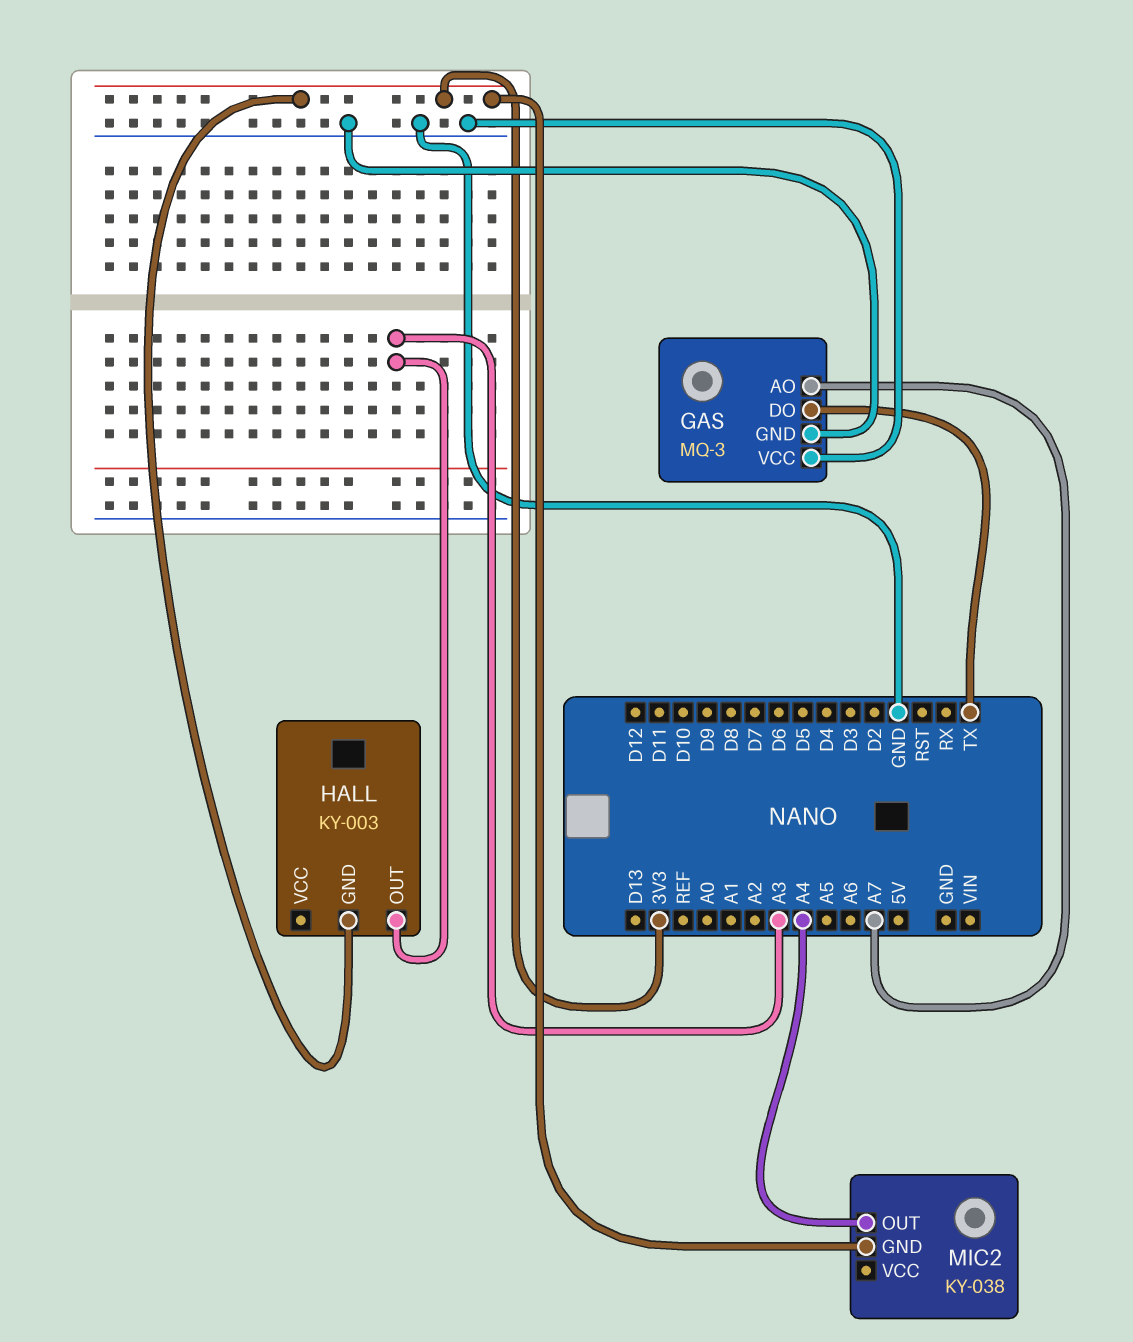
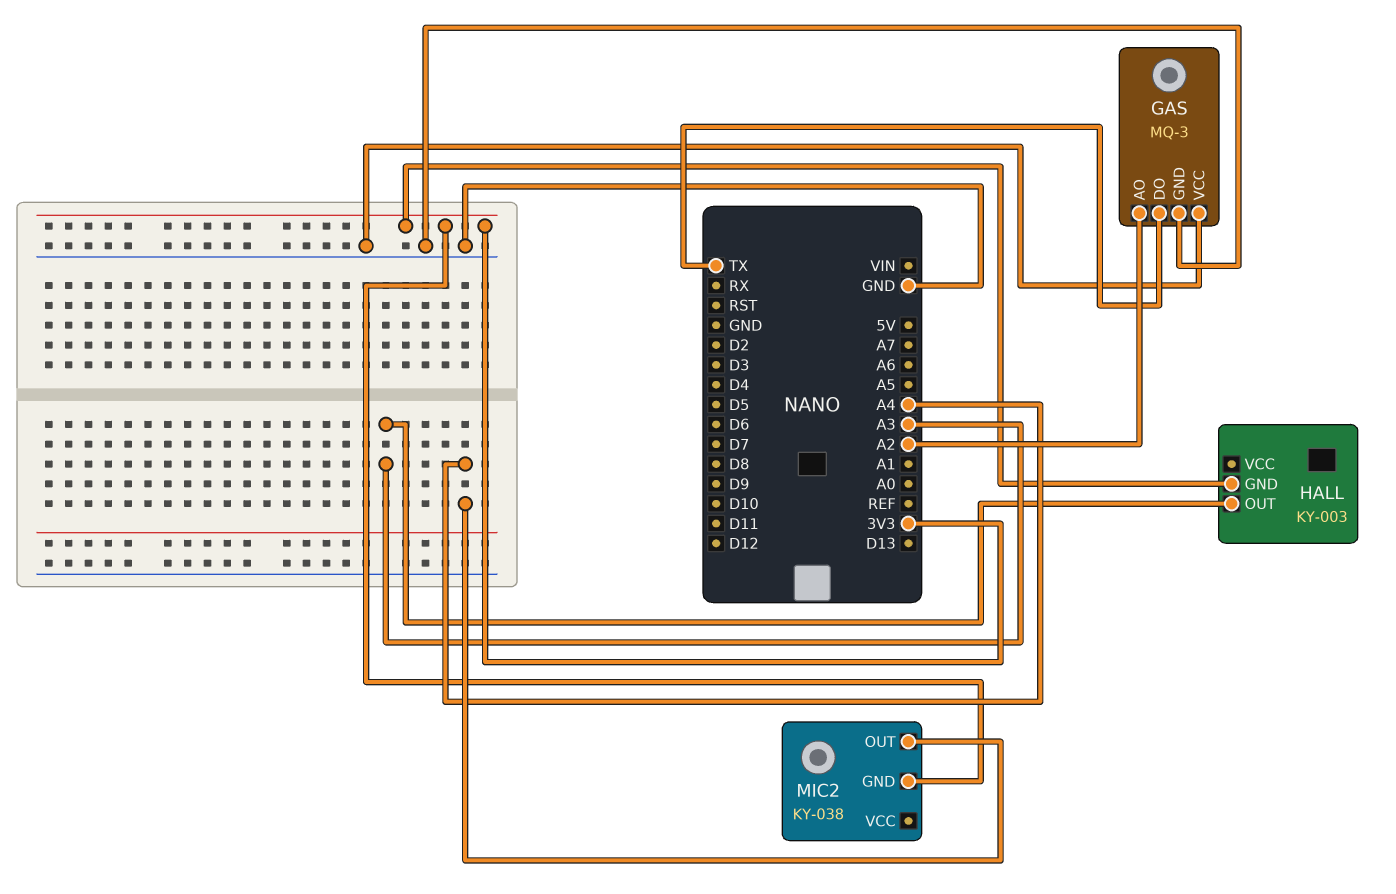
GAS pin AO: A7 -> A2

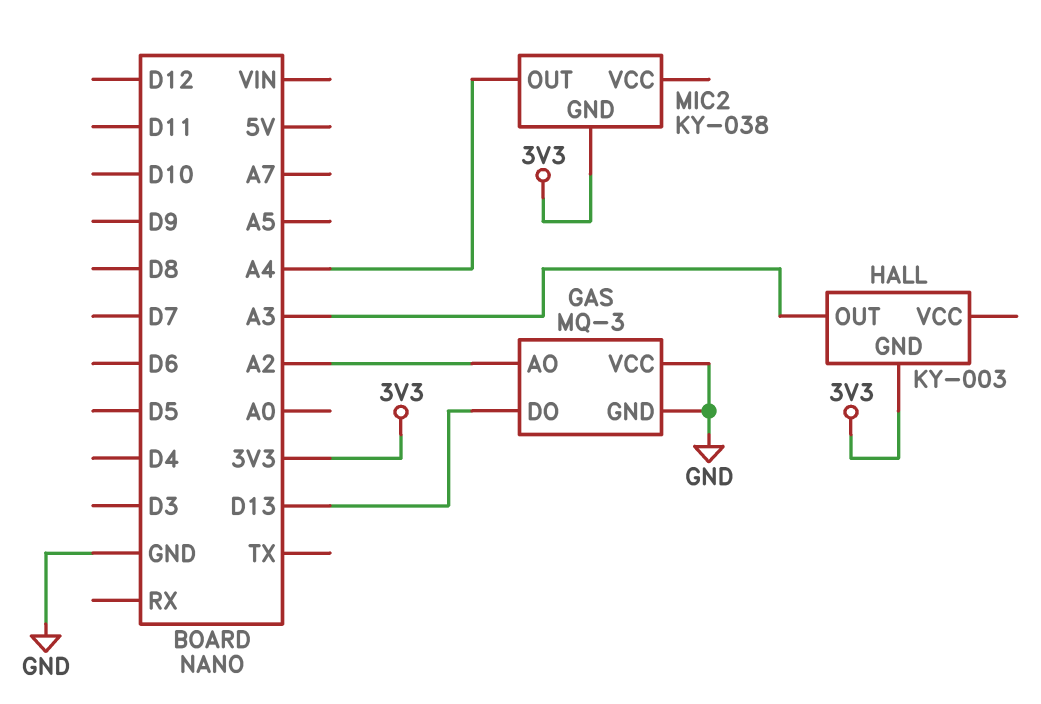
GAS pin DO: TX -> D13

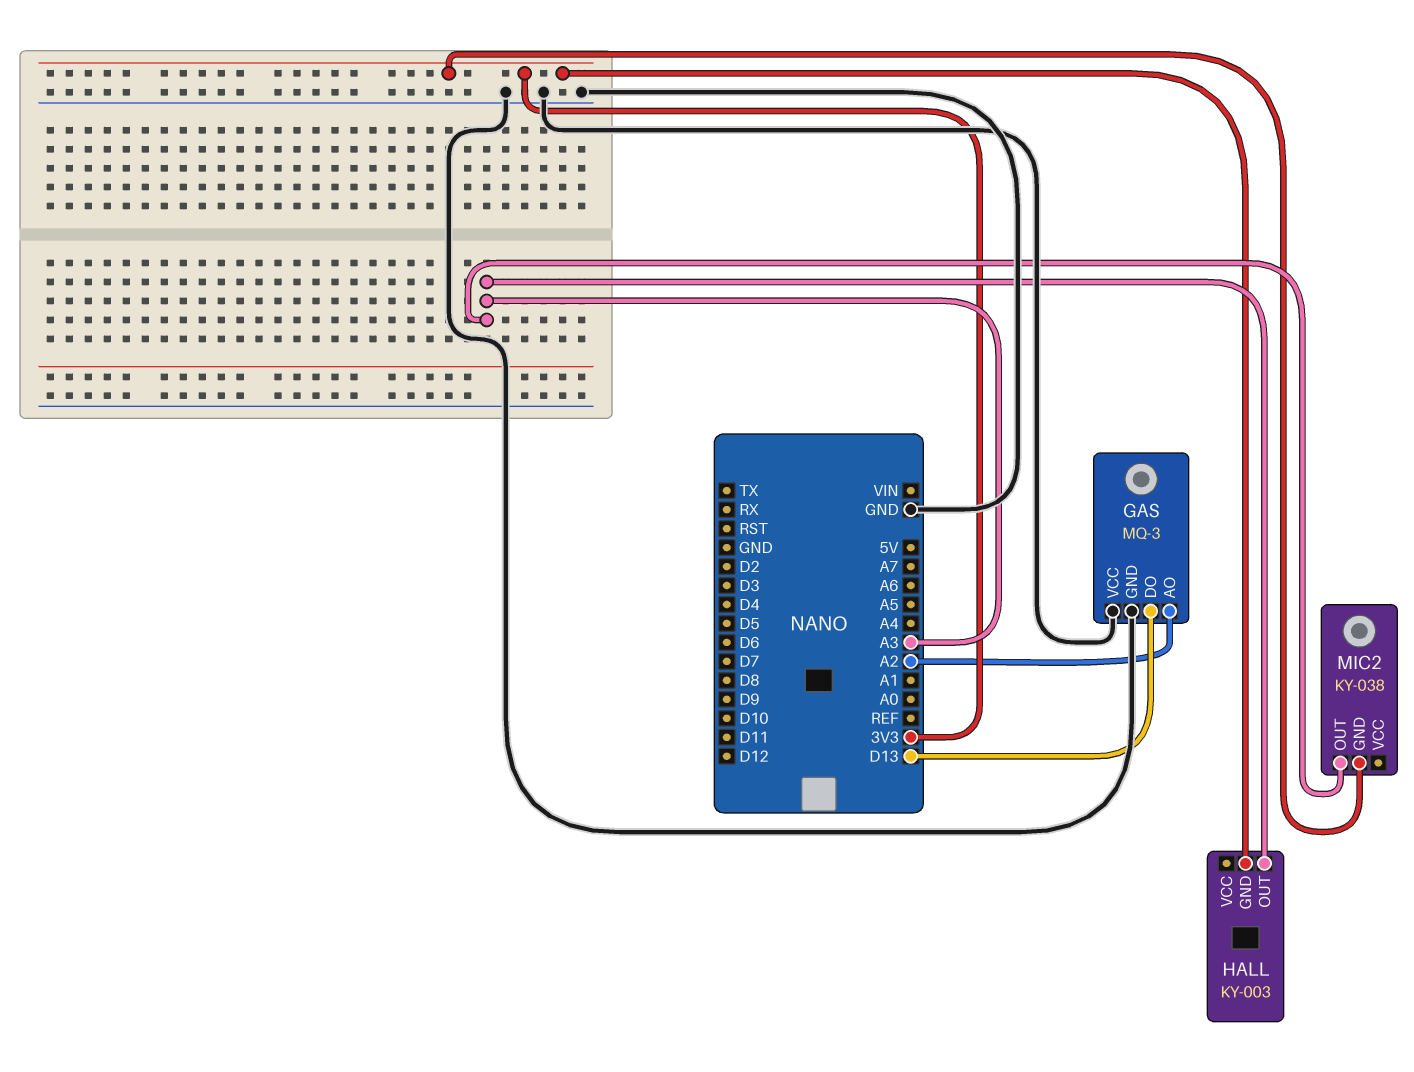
MIC2 pin OUT: A4 -> A3

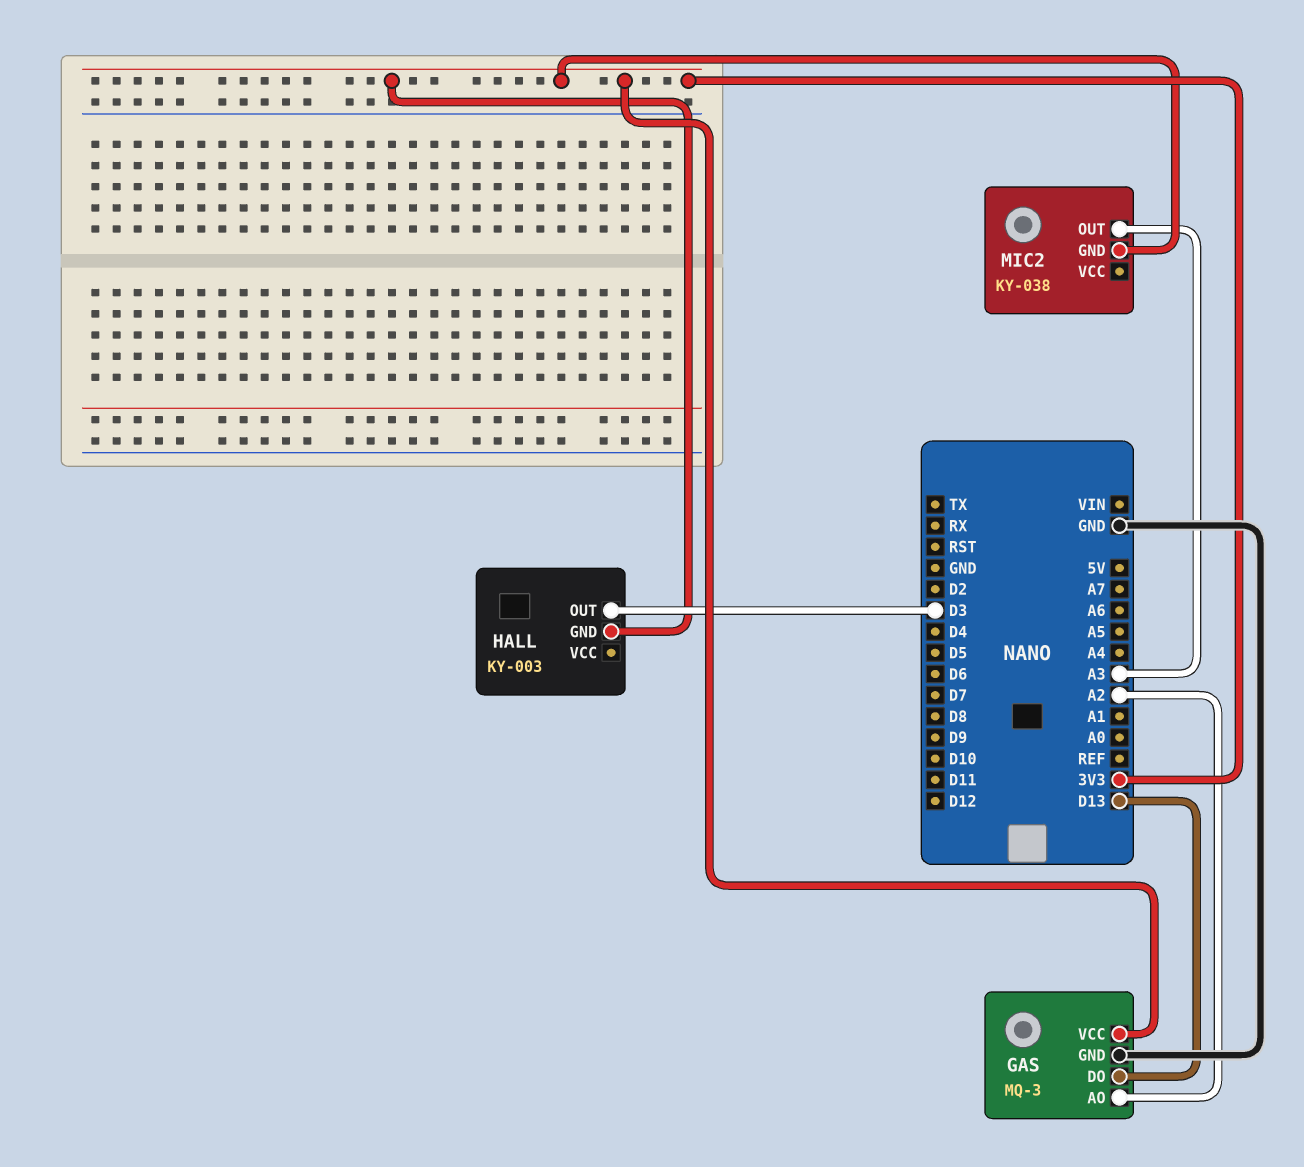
GAS pin VCC: GND -> 3V3
HALL pin OUT: A3 -> D3

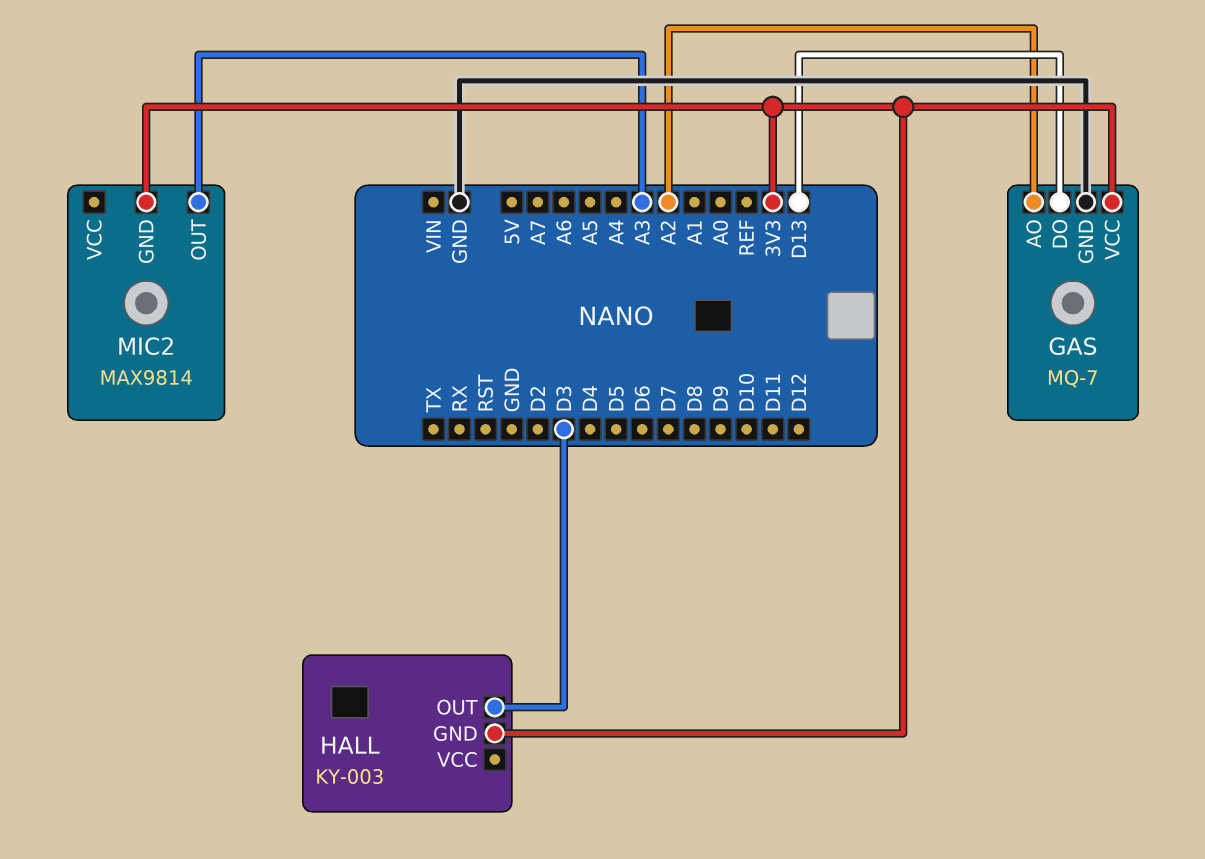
GAS: MQ-3 -> MQ-7
MIC2: KY-038 -> MAX9814

